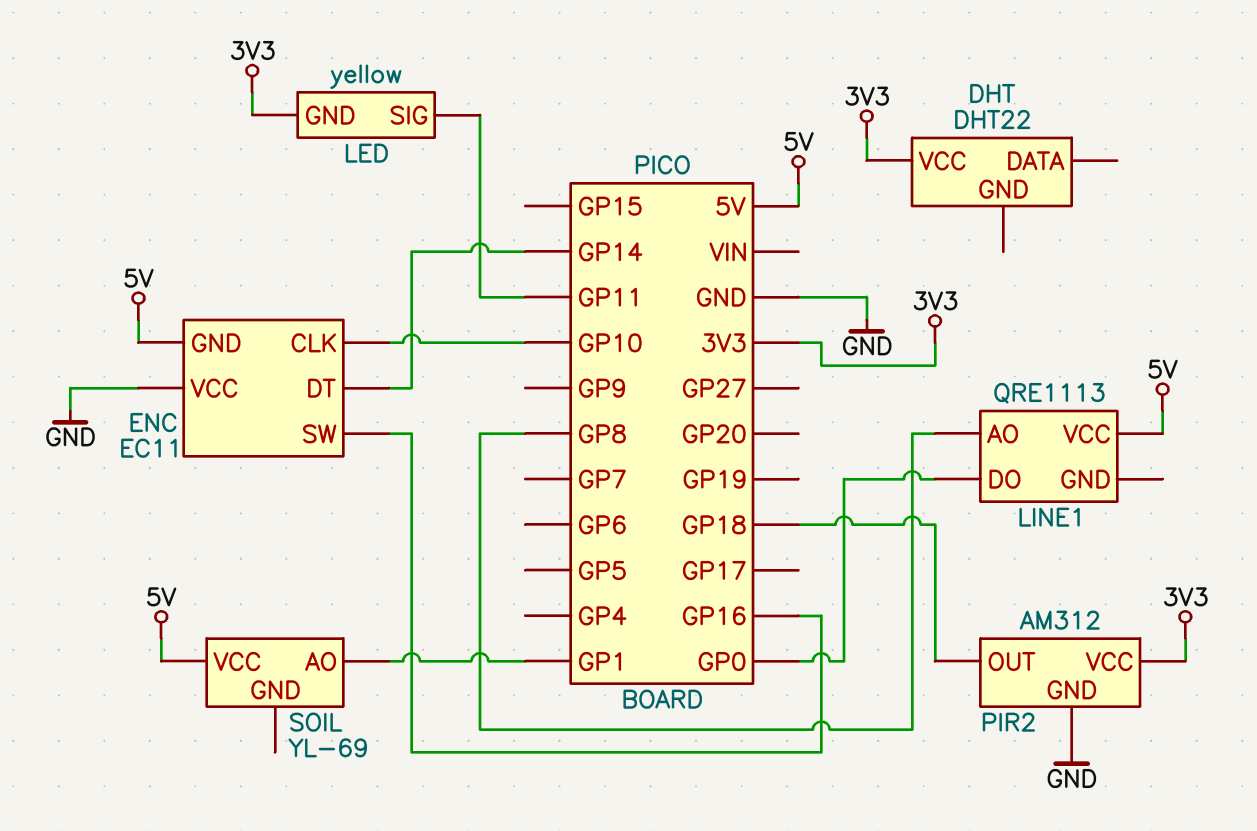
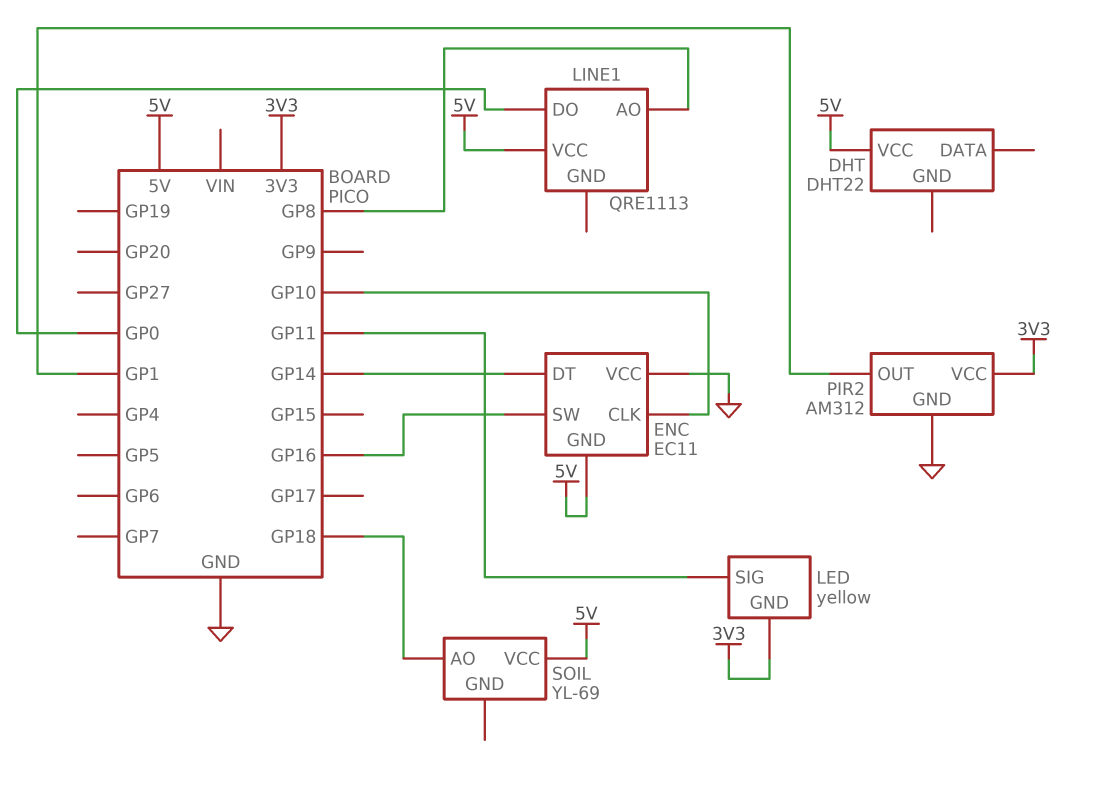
DHT pin VCC: 3V3 -> 5V
PIR2 pin OUT: GP18 -> GP1
SOIL pin AO: GP1 -> GP18

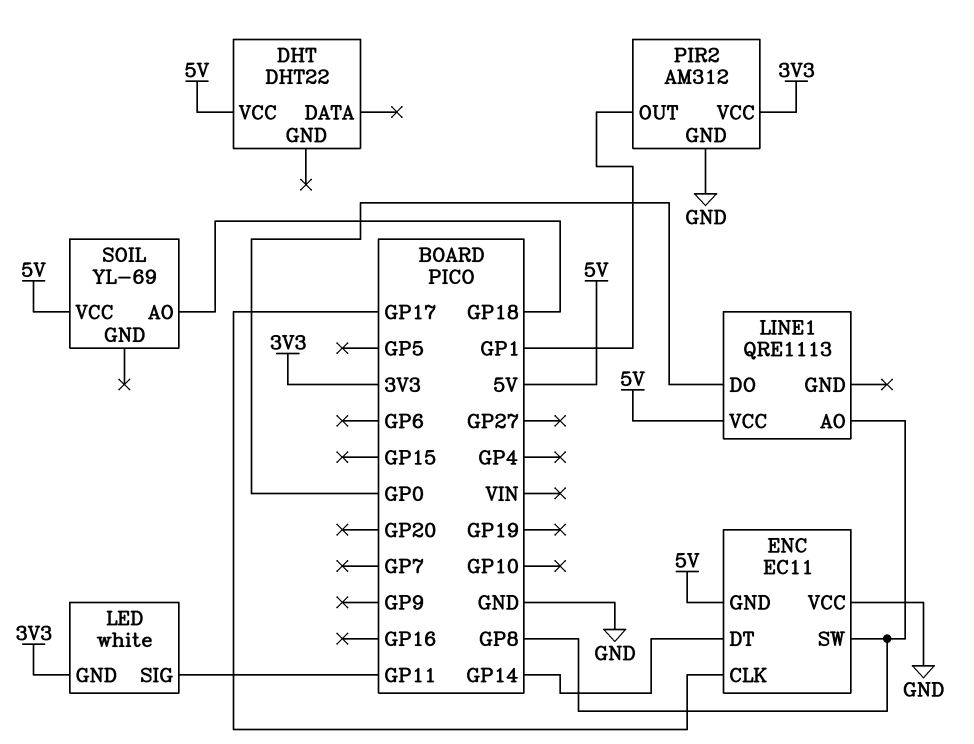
ENC pin CLK: GP10 -> GP17
ENC pin SW: GP16 -> GP8
LED: yellow -> white

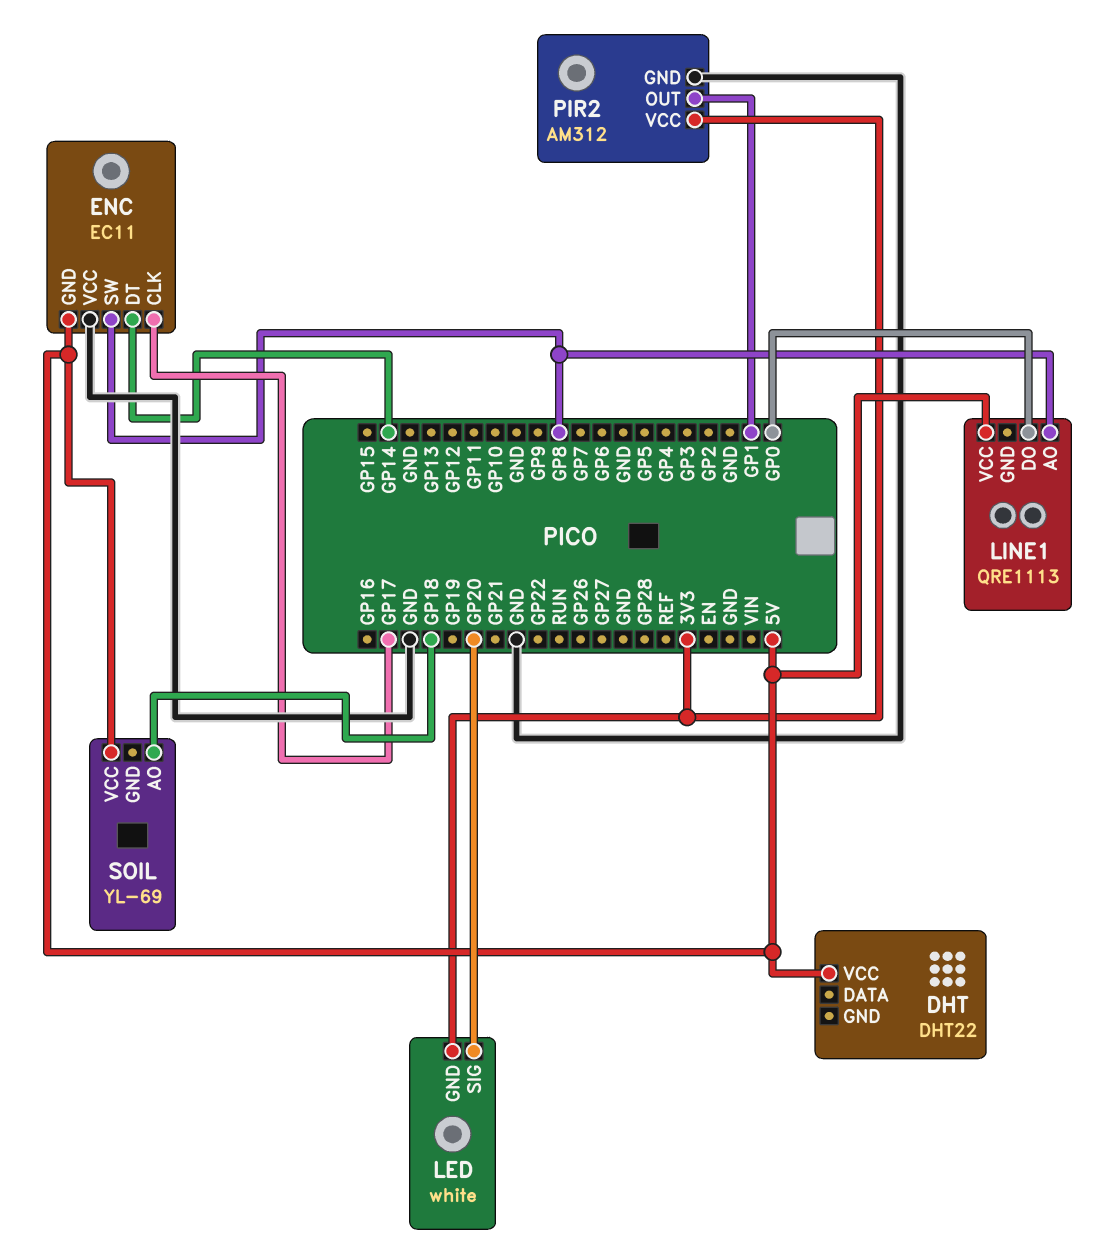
LED pin SIG: GP11 -> GP20

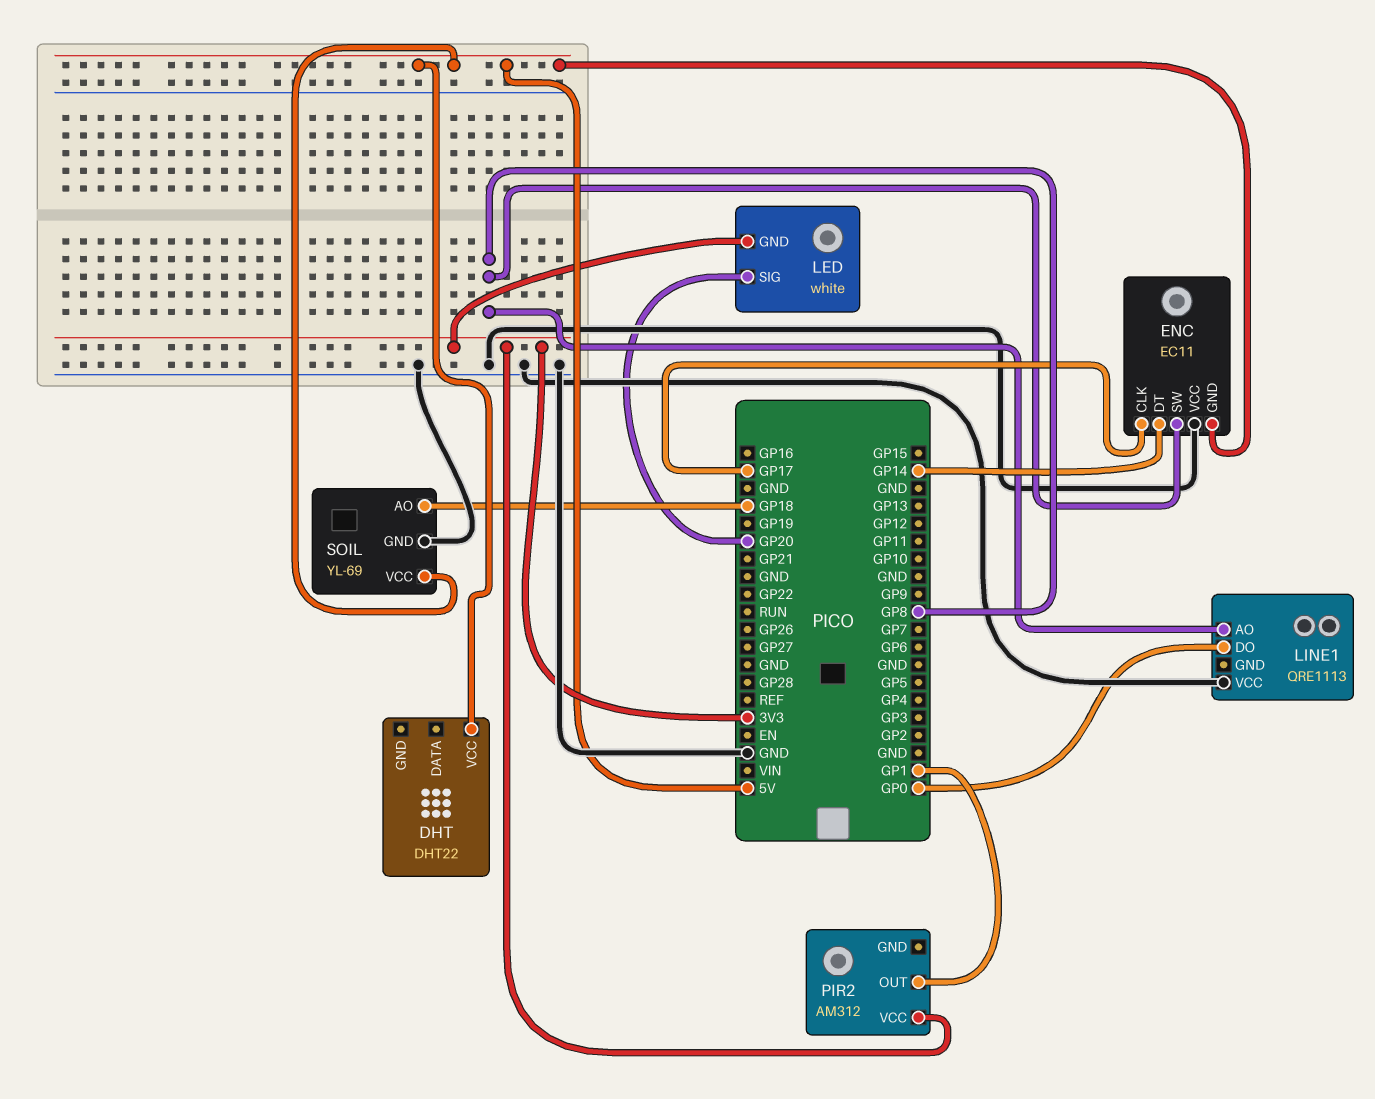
LINE1 pin VCC: 5V -> GND
PIR2 pin GND: GND -> none
SOIL pin GND: none -> GND

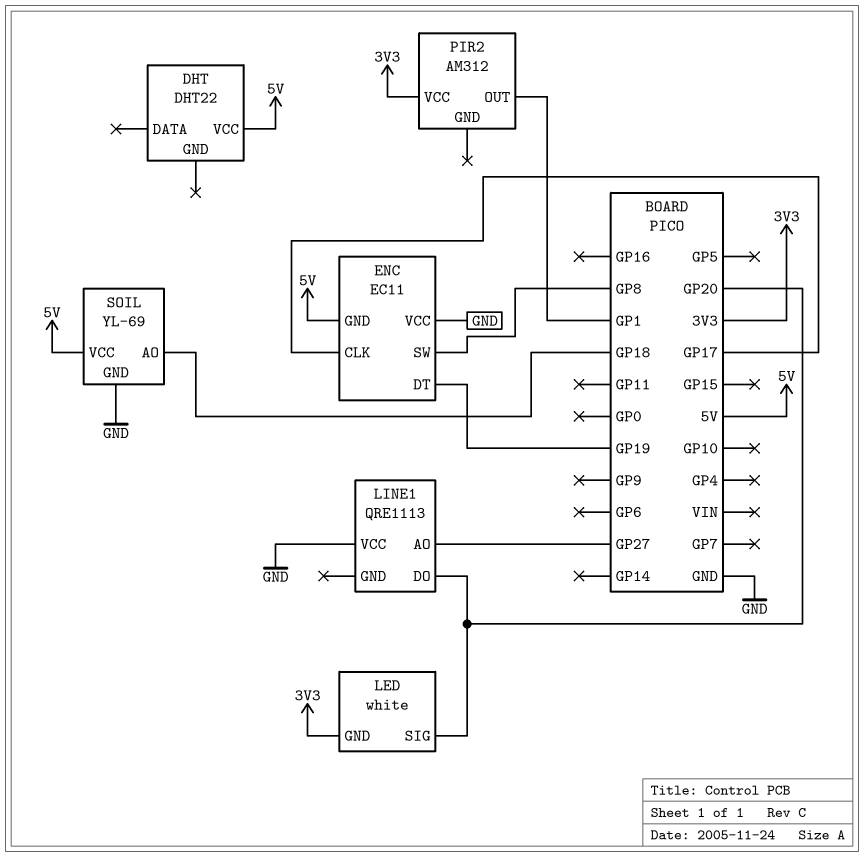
ENC pin DT: GP14 -> GP19
LINE1 pin AO: GP8 -> GP27
LINE1 pin DO: GP0 -> GP20

